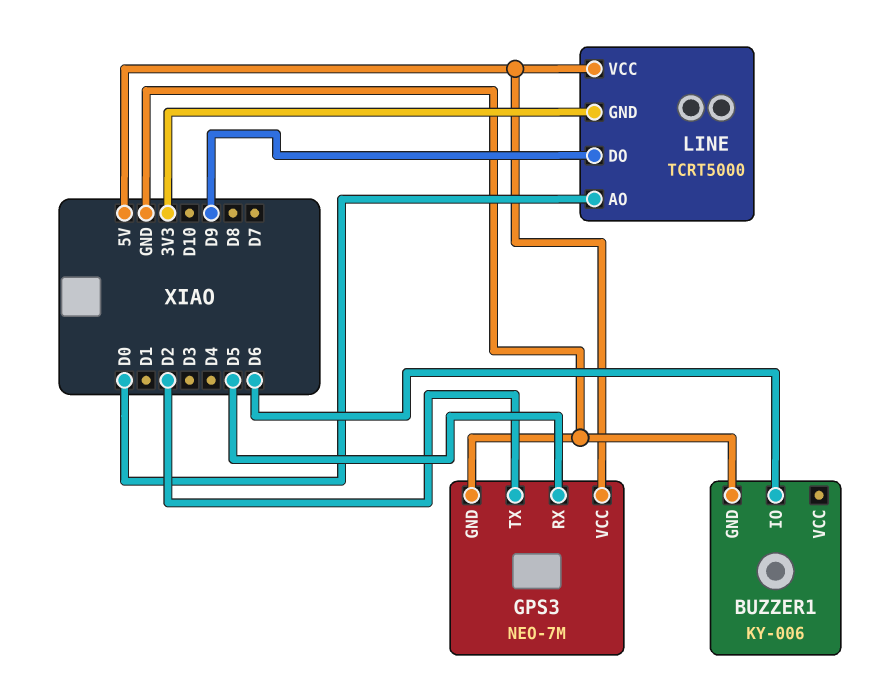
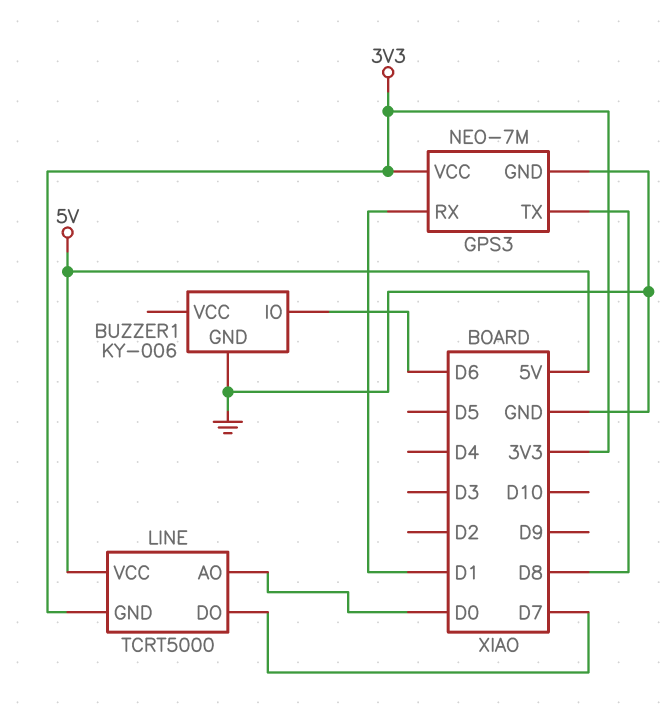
GPS3 pin RX: D5 -> D1
GPS3 pin TX: D2 -> D8
GPS3 pin VCC: 5V -> 3V3
LINE pin DO: D9 -> D7

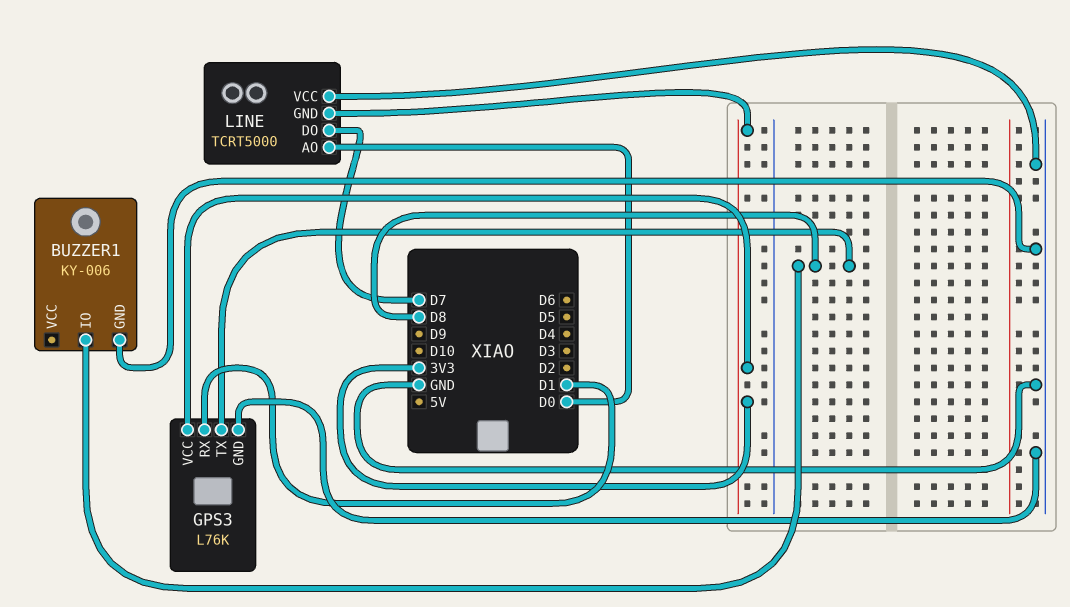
BUZZER1 pin IO: D6 -> D8
GPS3: NEO-7M -> L76K
LINE pin VCC: 5V -> GND

